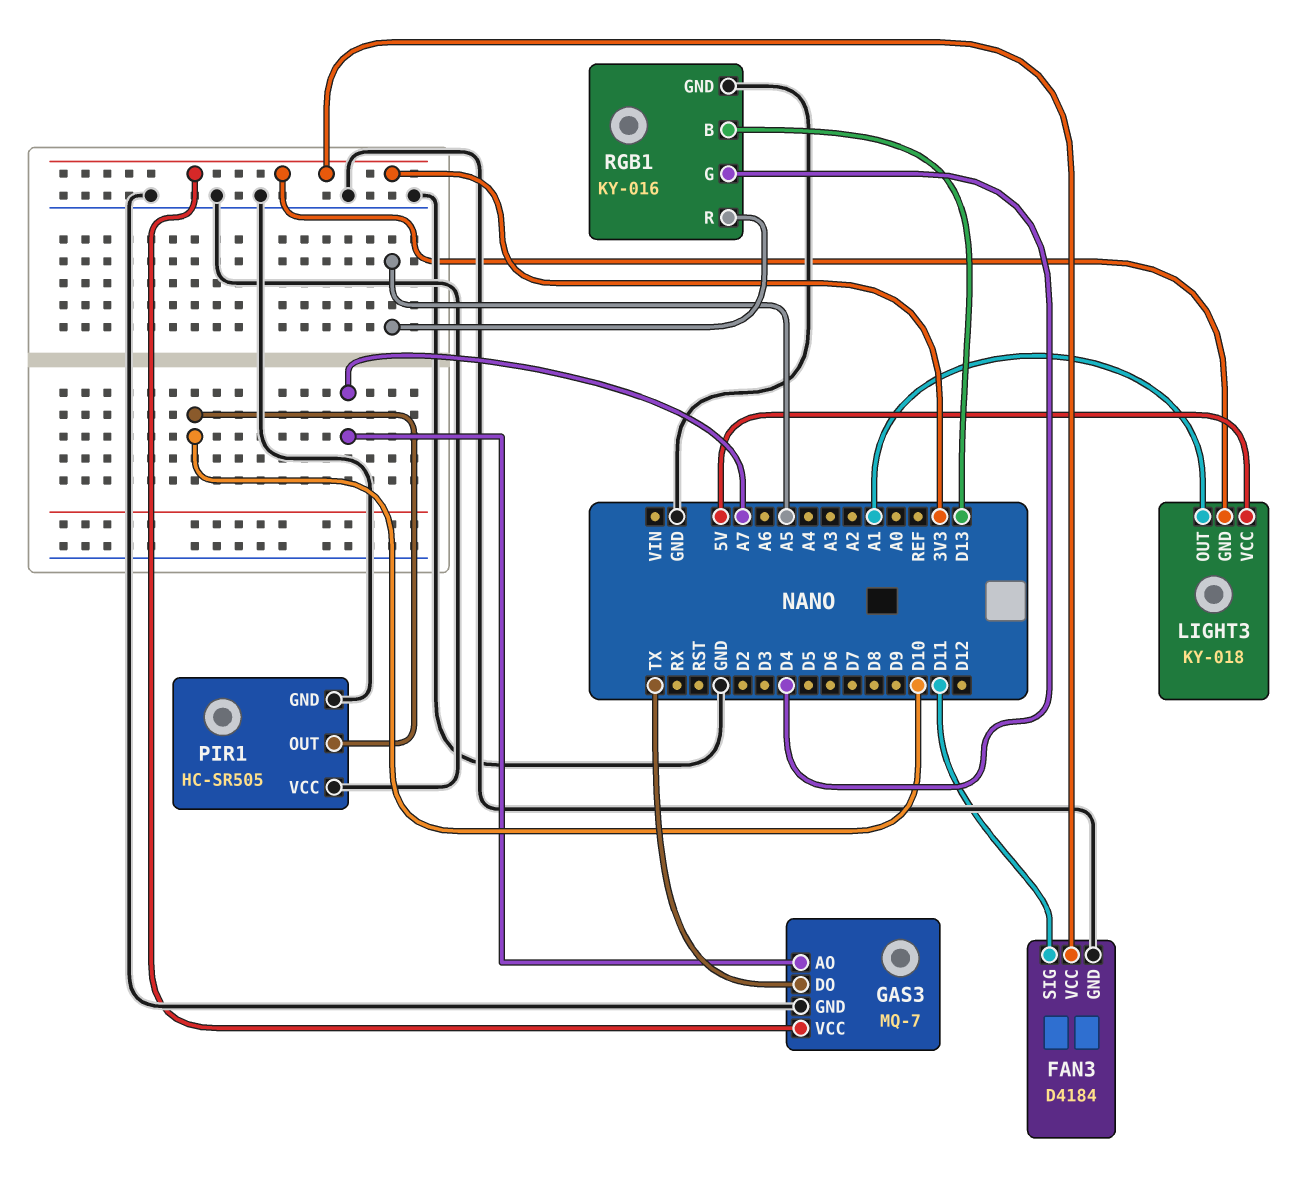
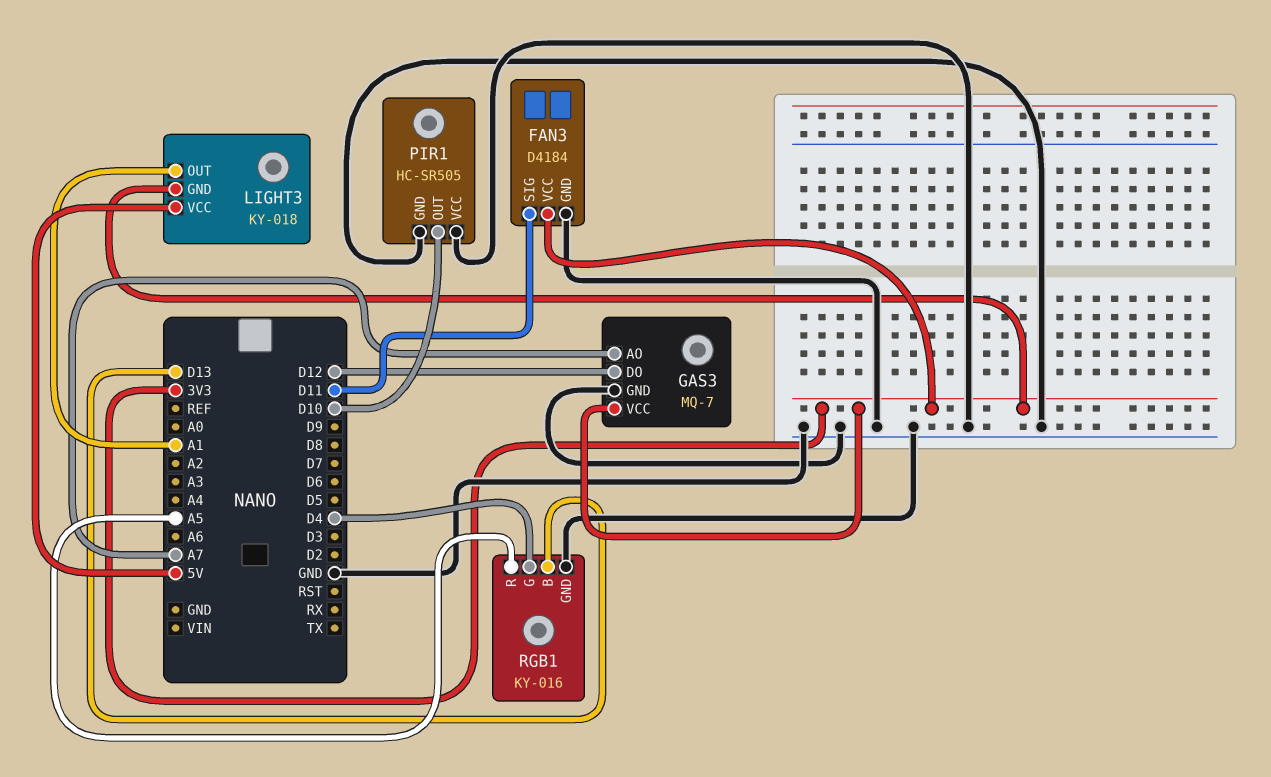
GAS3 pin DO: TX -> D12

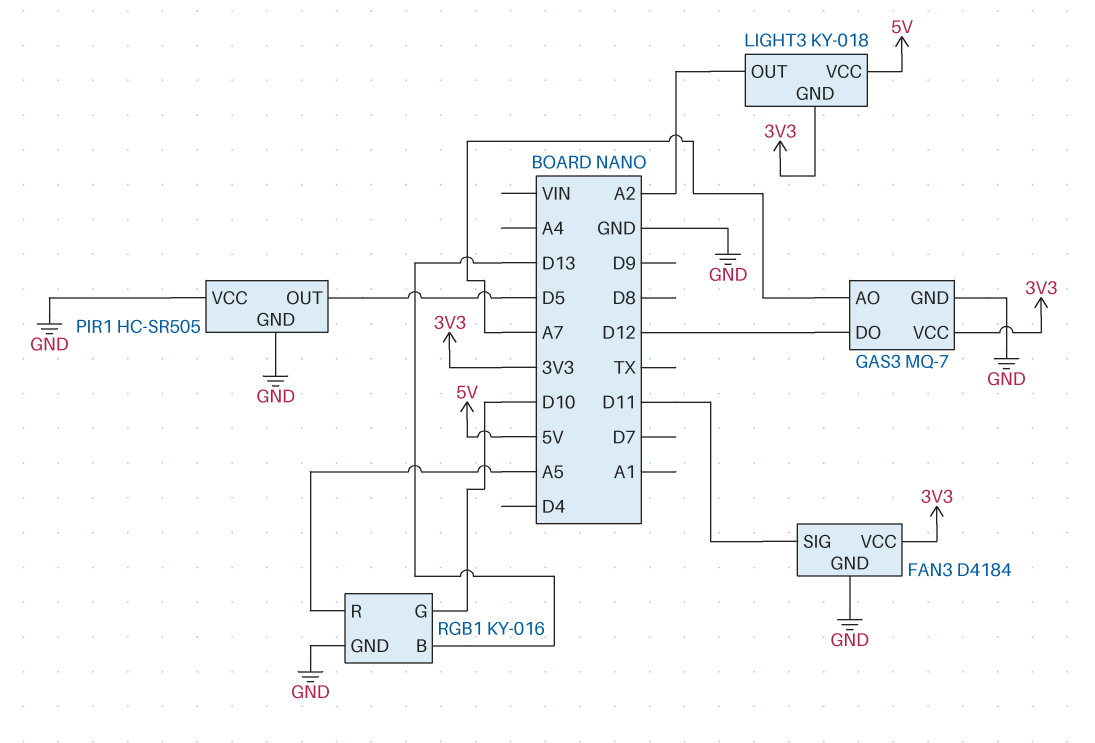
LIGHT3 pin OUT: A1 -> A2
PIR1 pin OUT: D10 -> D5
RGB1 pin G: D4 -> D10

